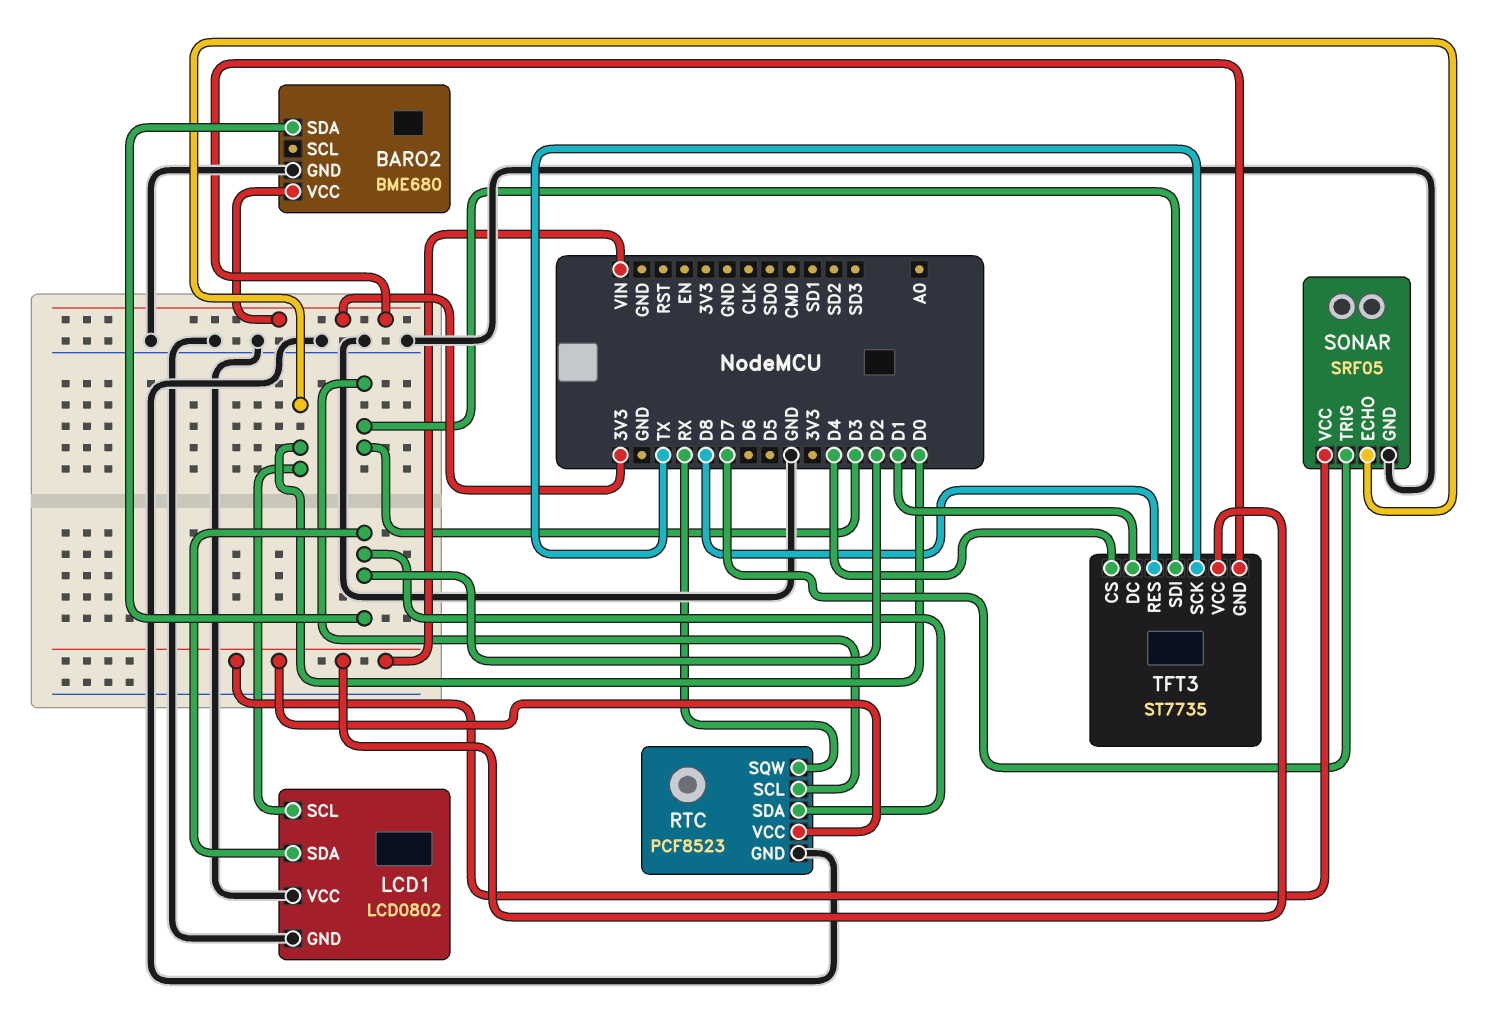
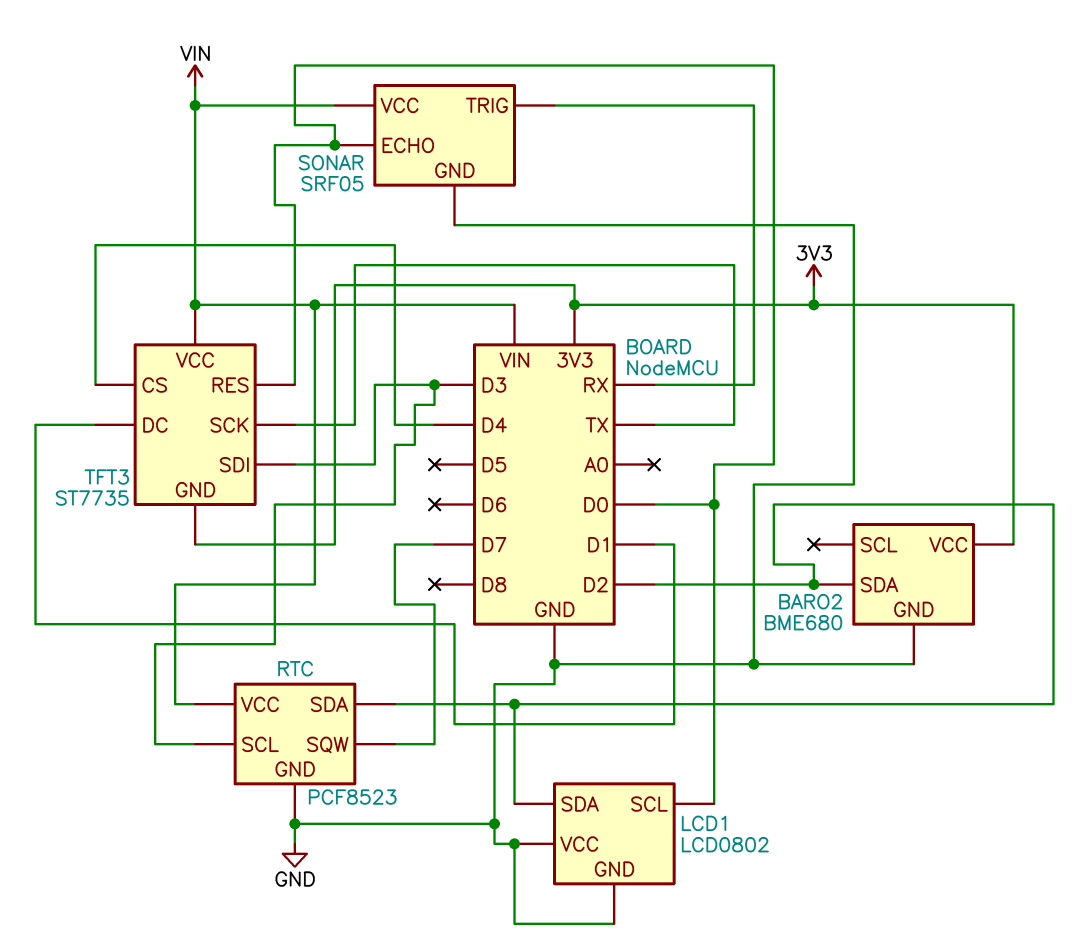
RTC pin SQW: RX -> D7
SONAR pin TRIG: D7 -> RX
TFT3 pin RES: D8 -> D0

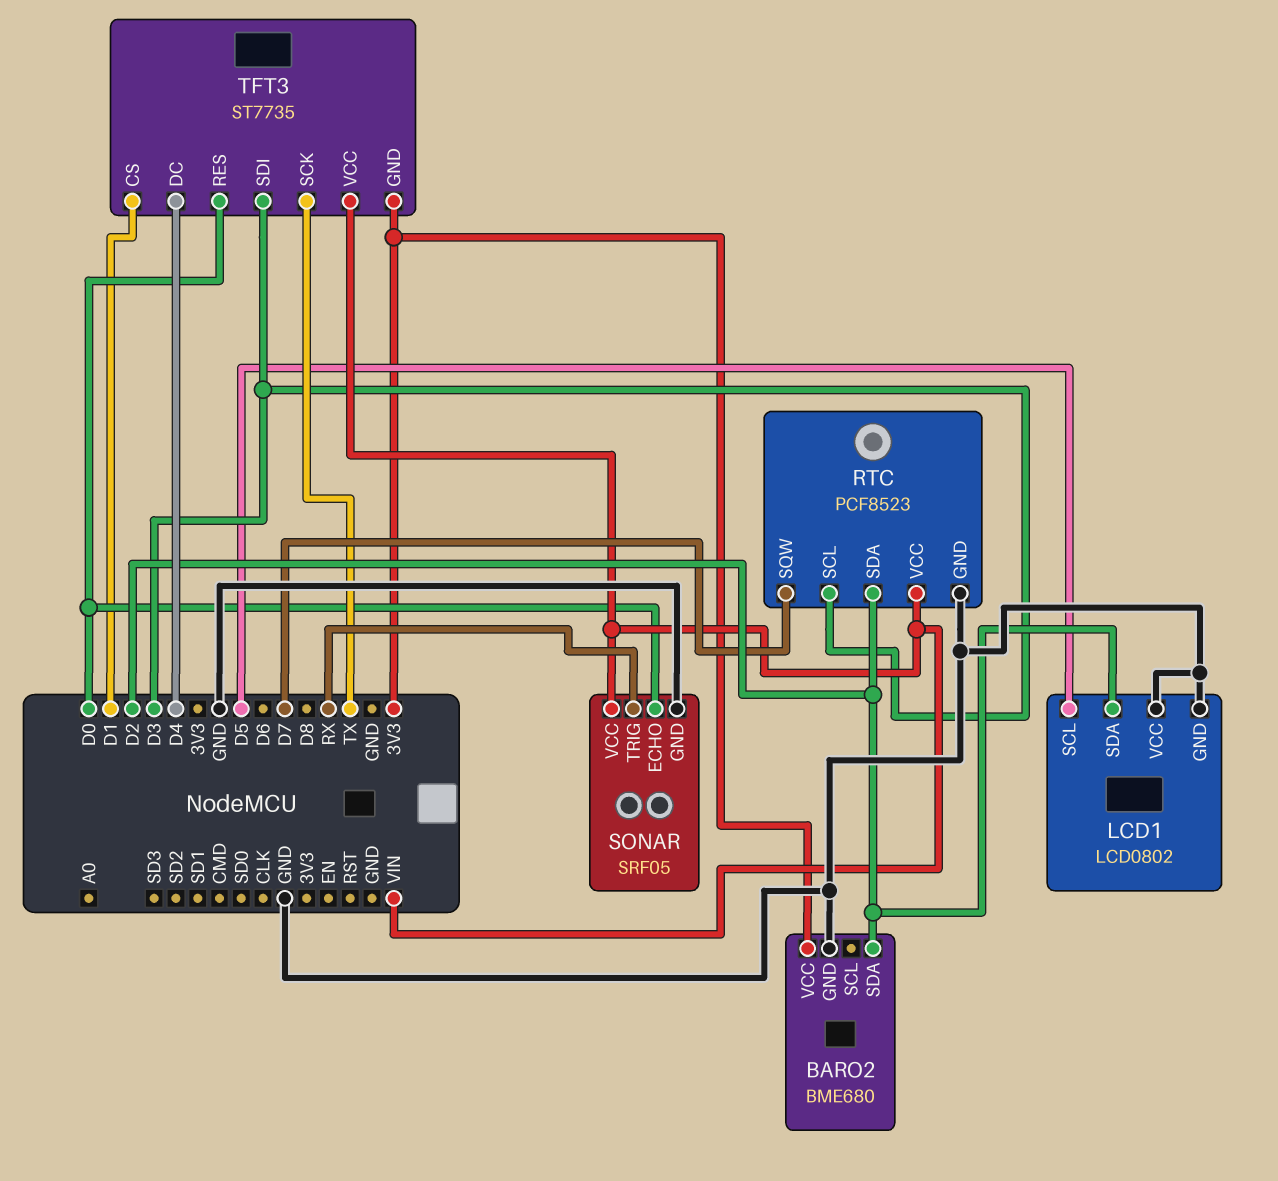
LCD1 pin SCL: D0 -> D5
TFT3 pin CS: D4 -> D1
TFT3 pin DC: D1 -> D4

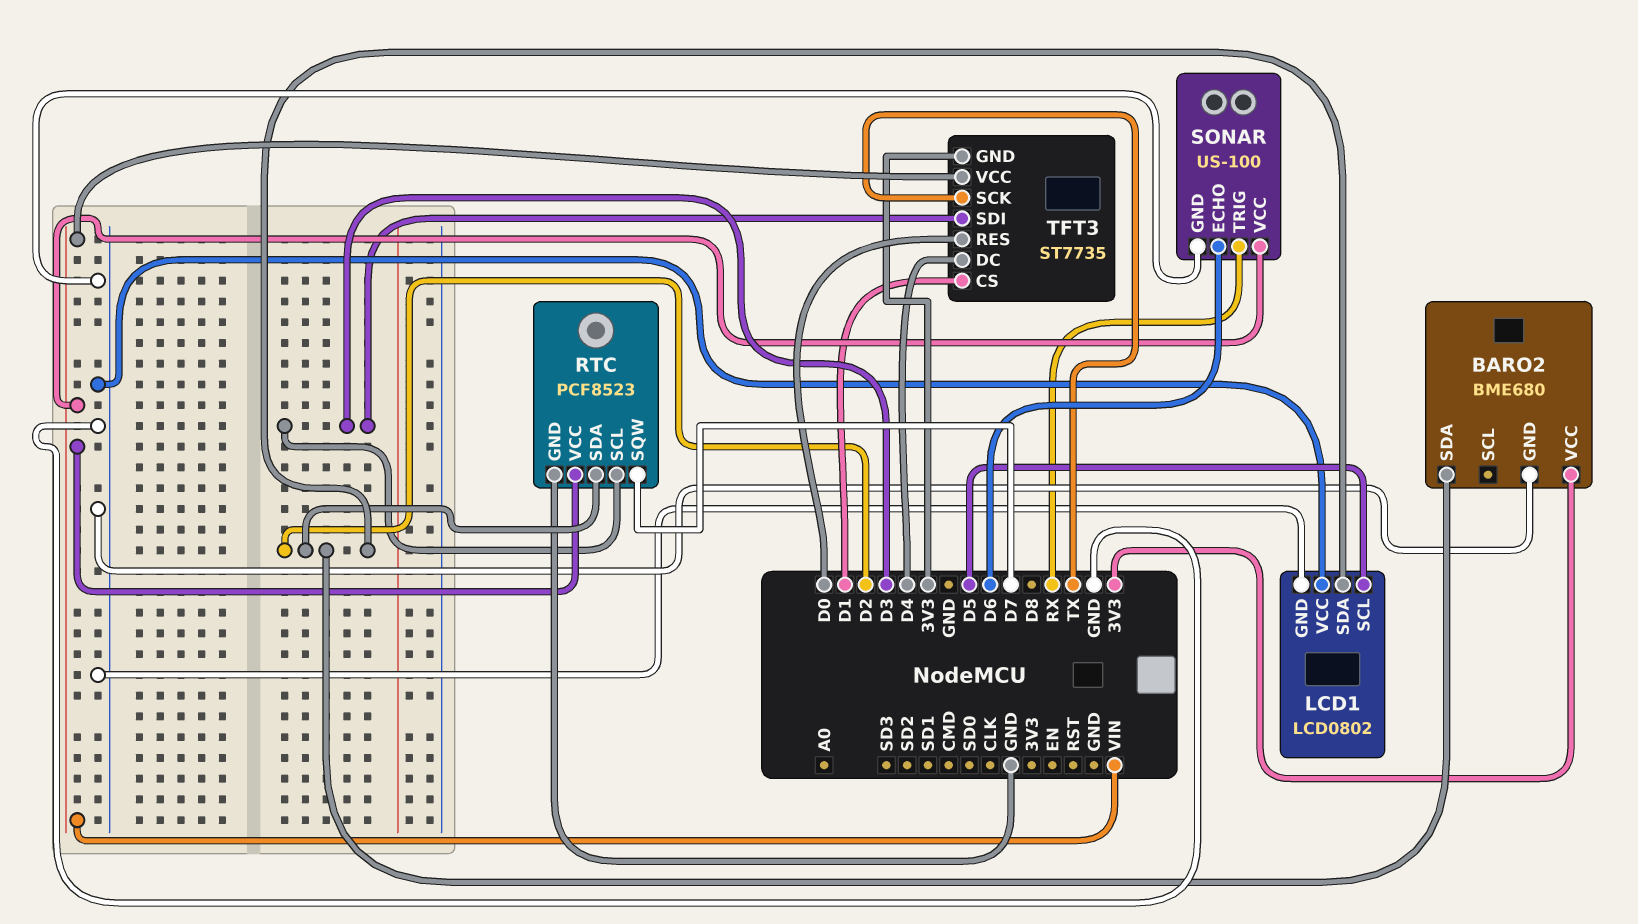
SONAR: SRF05 -> US-100
SONAR pin ECHO: D0 -> D6

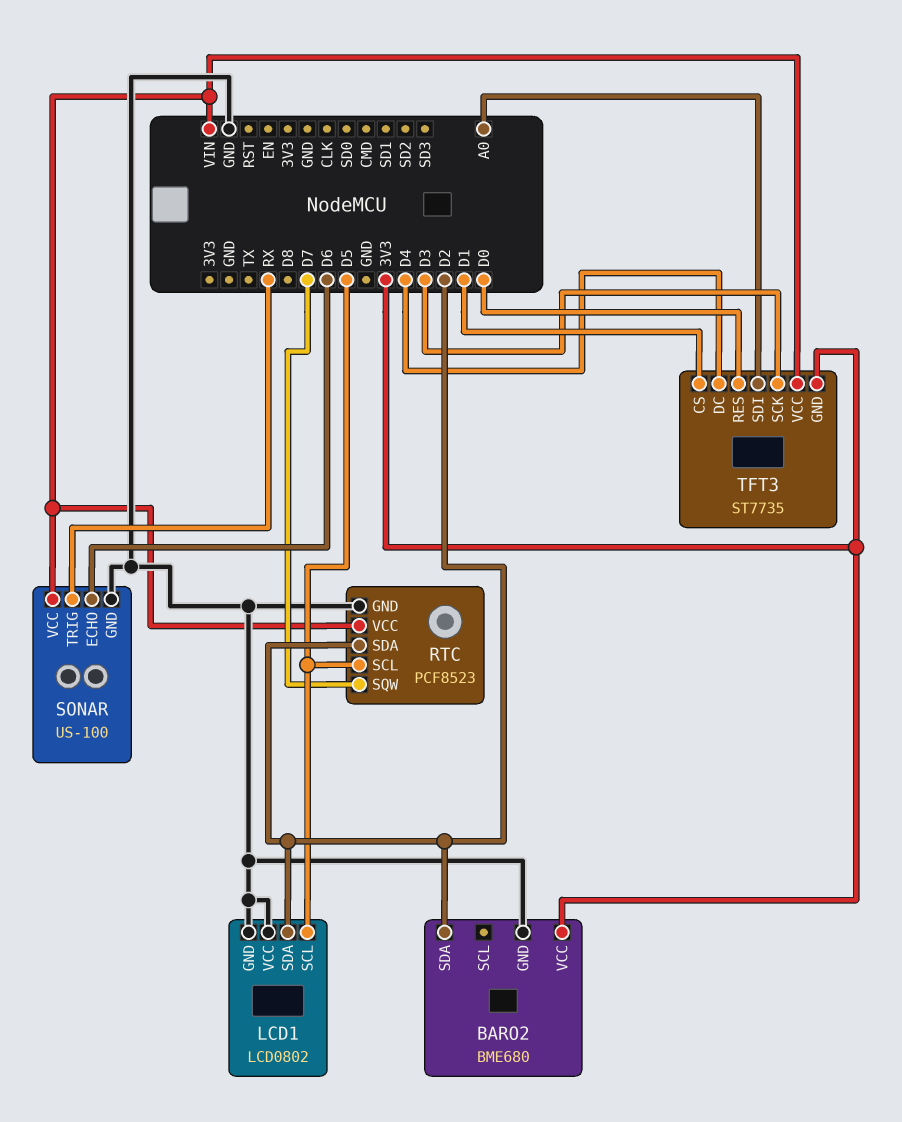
RTC pin SCL: D3 -> D5
TFT3 pin SCK: TX -> D3
TFT3 pin SDI: D3 -> A0

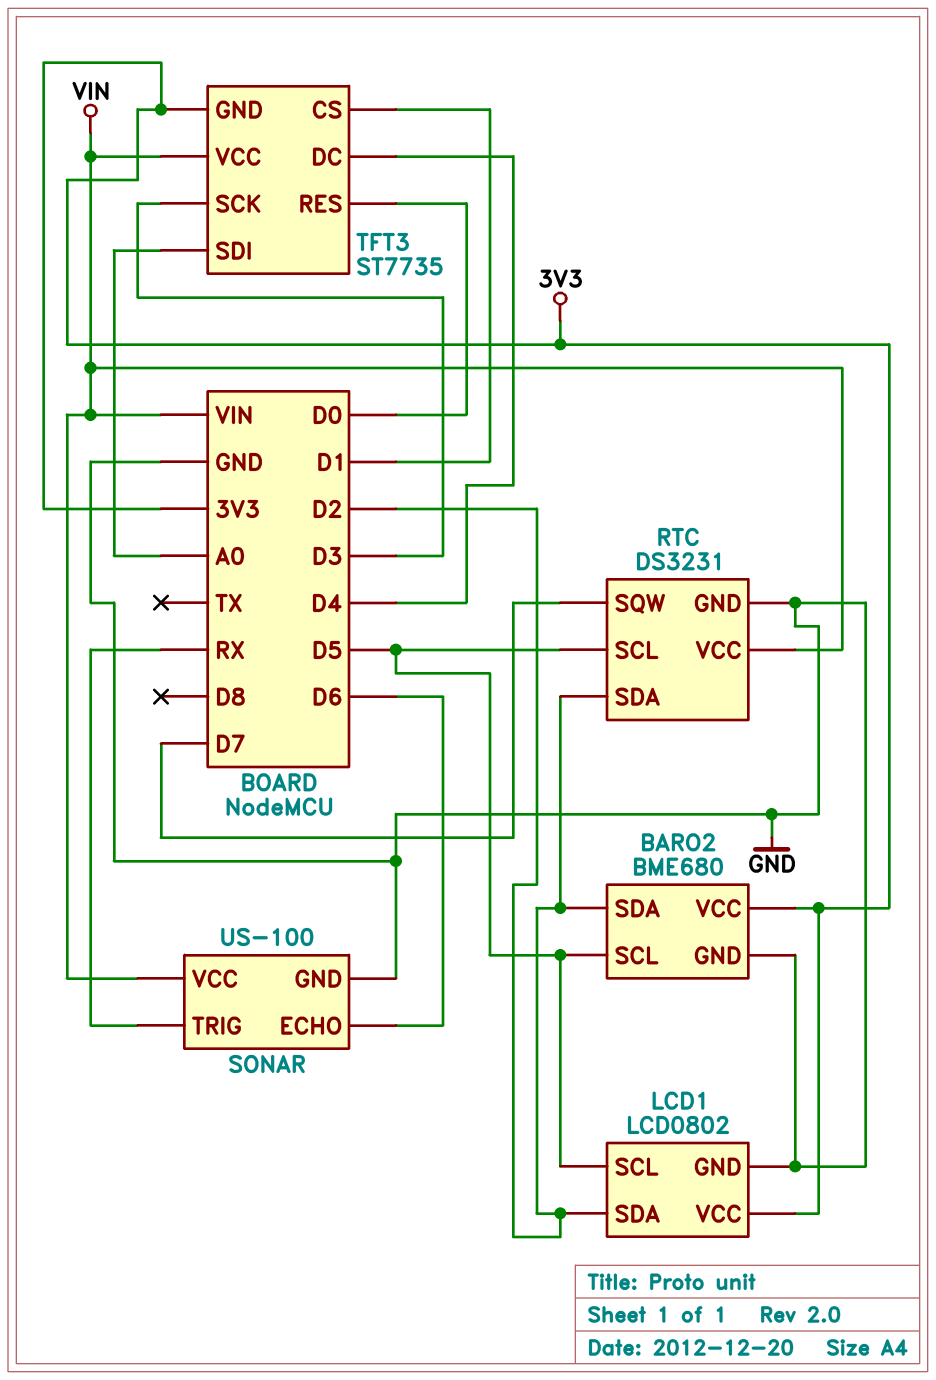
BARO2 pin SCL: none -> D5
LCD1 pin VCC: GND -> 3V3
RTC: PCF8523 -> DS3231

